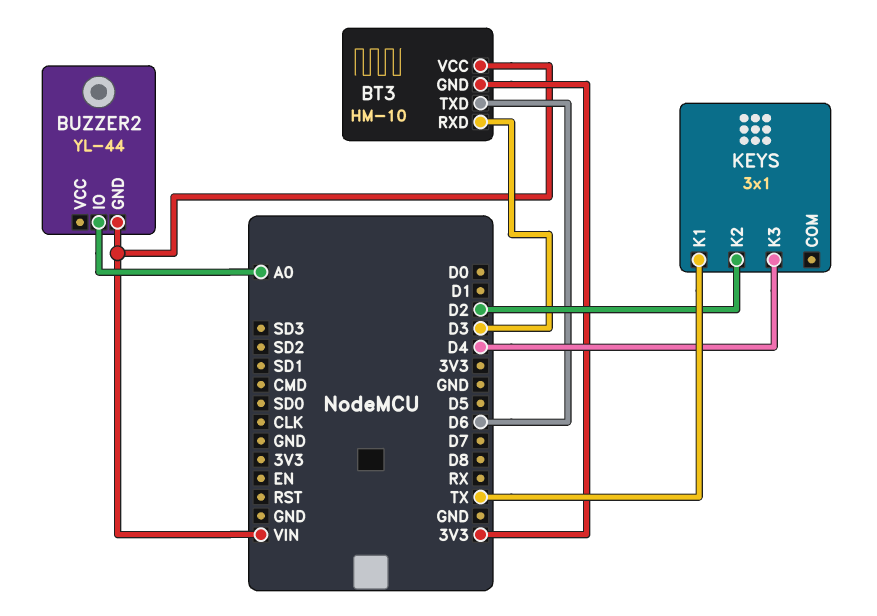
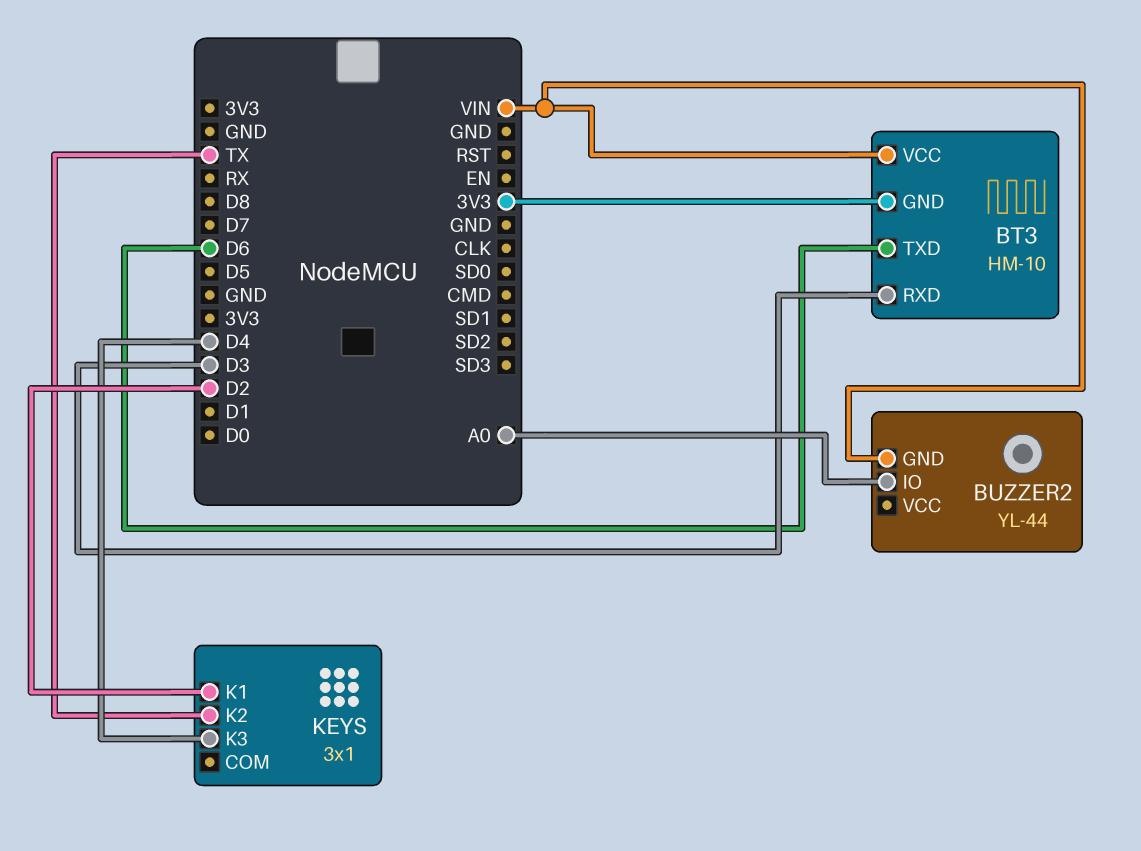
KEYS pin K1: TX -> D2
KEYS pin K2: D2 -> TX

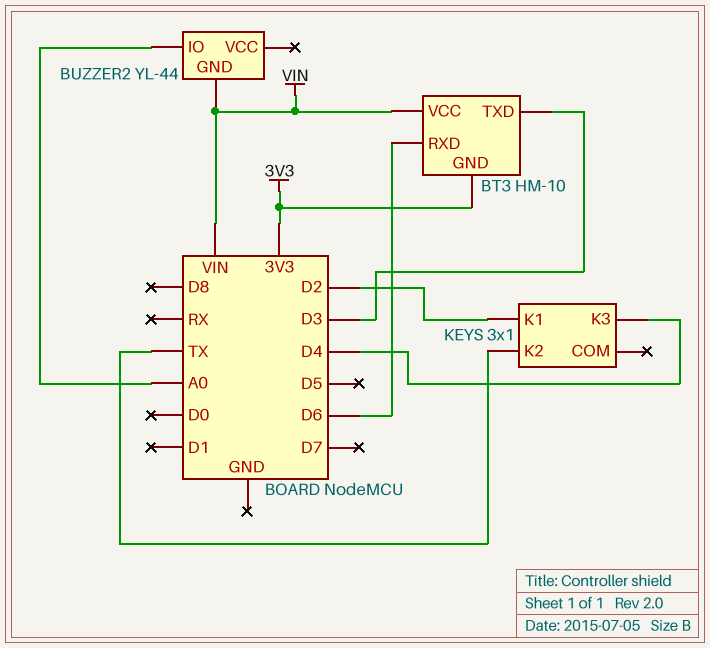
BT3 pin RXD: D3 -> D6
BT3 pin TXD: D6 -> D3

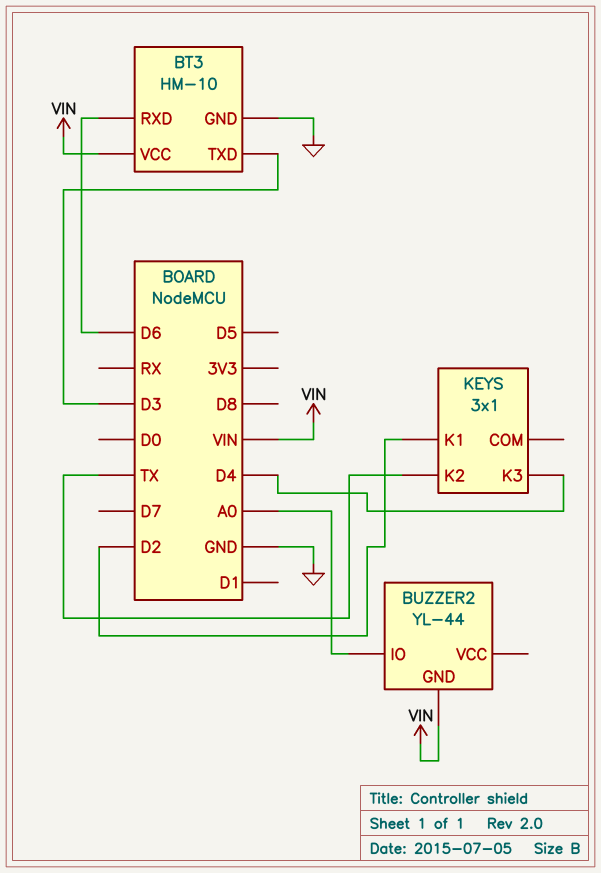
BT3 pin GND: 3V3 -> GND

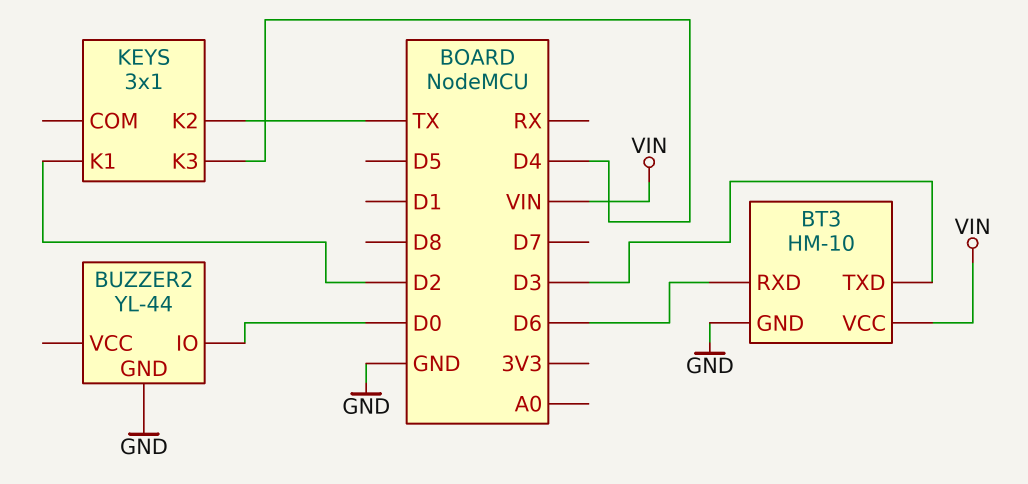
BUZZER2 pin GND: VIN -> GND
BUZZER2 pin IO: A0 -> D0

